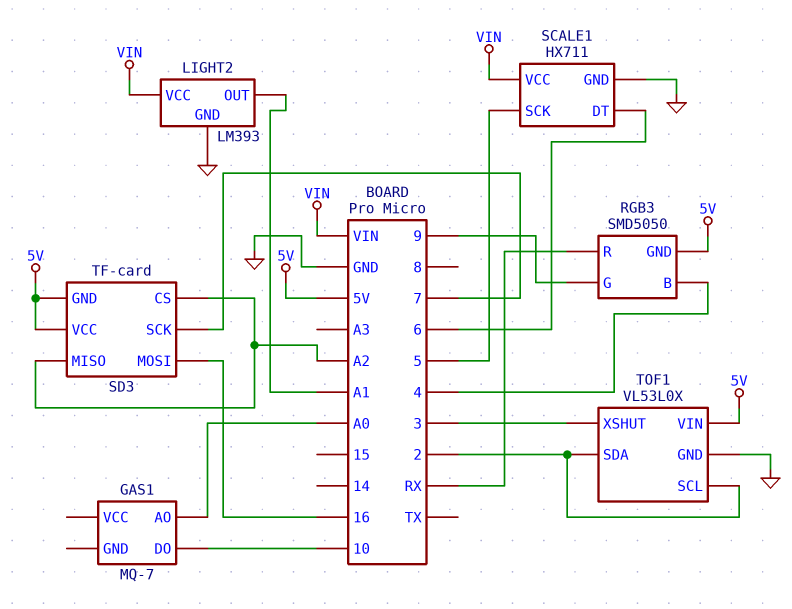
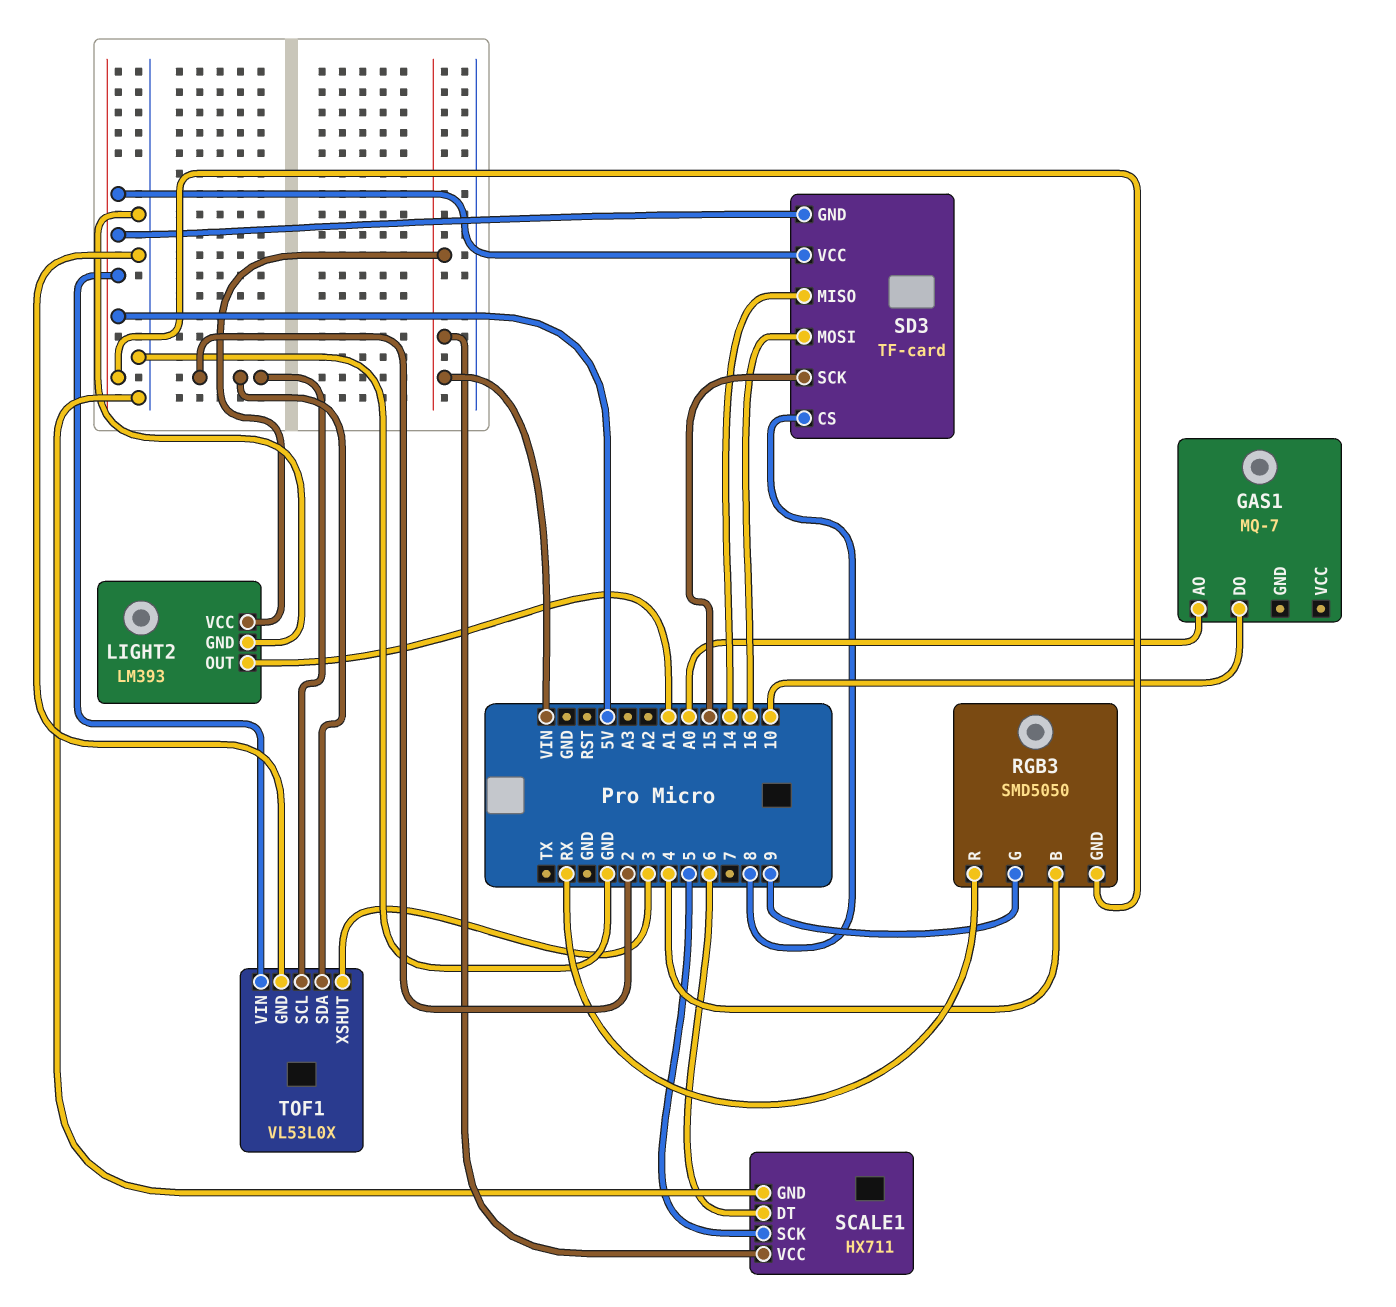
SD3 pin CS: A2 -> 8
SD3 pin MISO: A2 -> 14
SD3 pin SCK: 7 -> 15

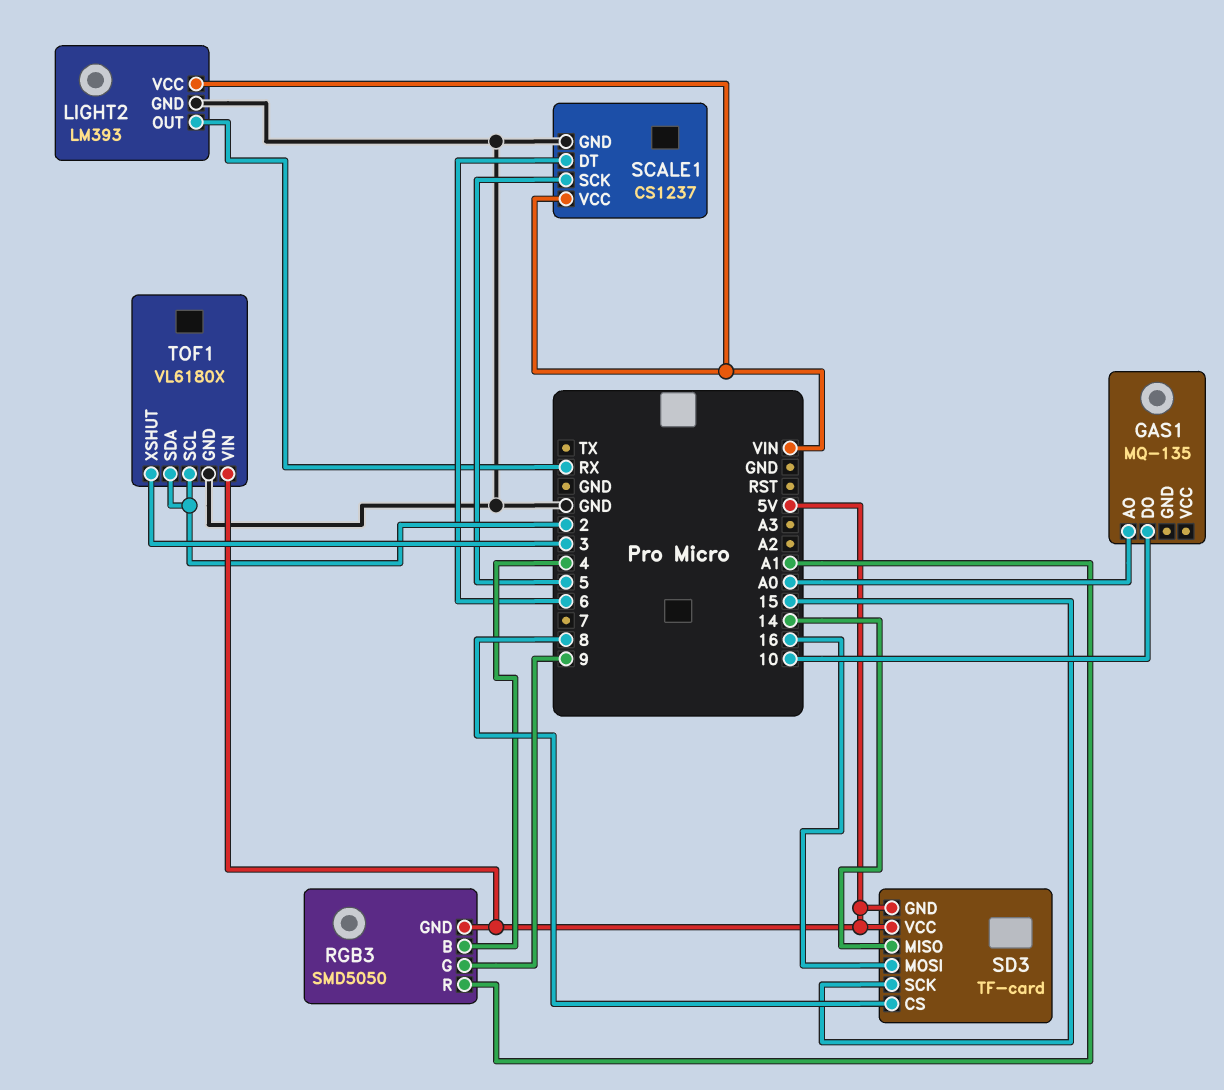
GAS1: MQ-7 -> MQ-135
LIGHT2 pin OUT: A1 -> RX
RGB3 pin R: RX -> A1
SCALE1: HX711 -> CS1237
TOF1: VL53L0X -> VL6180X

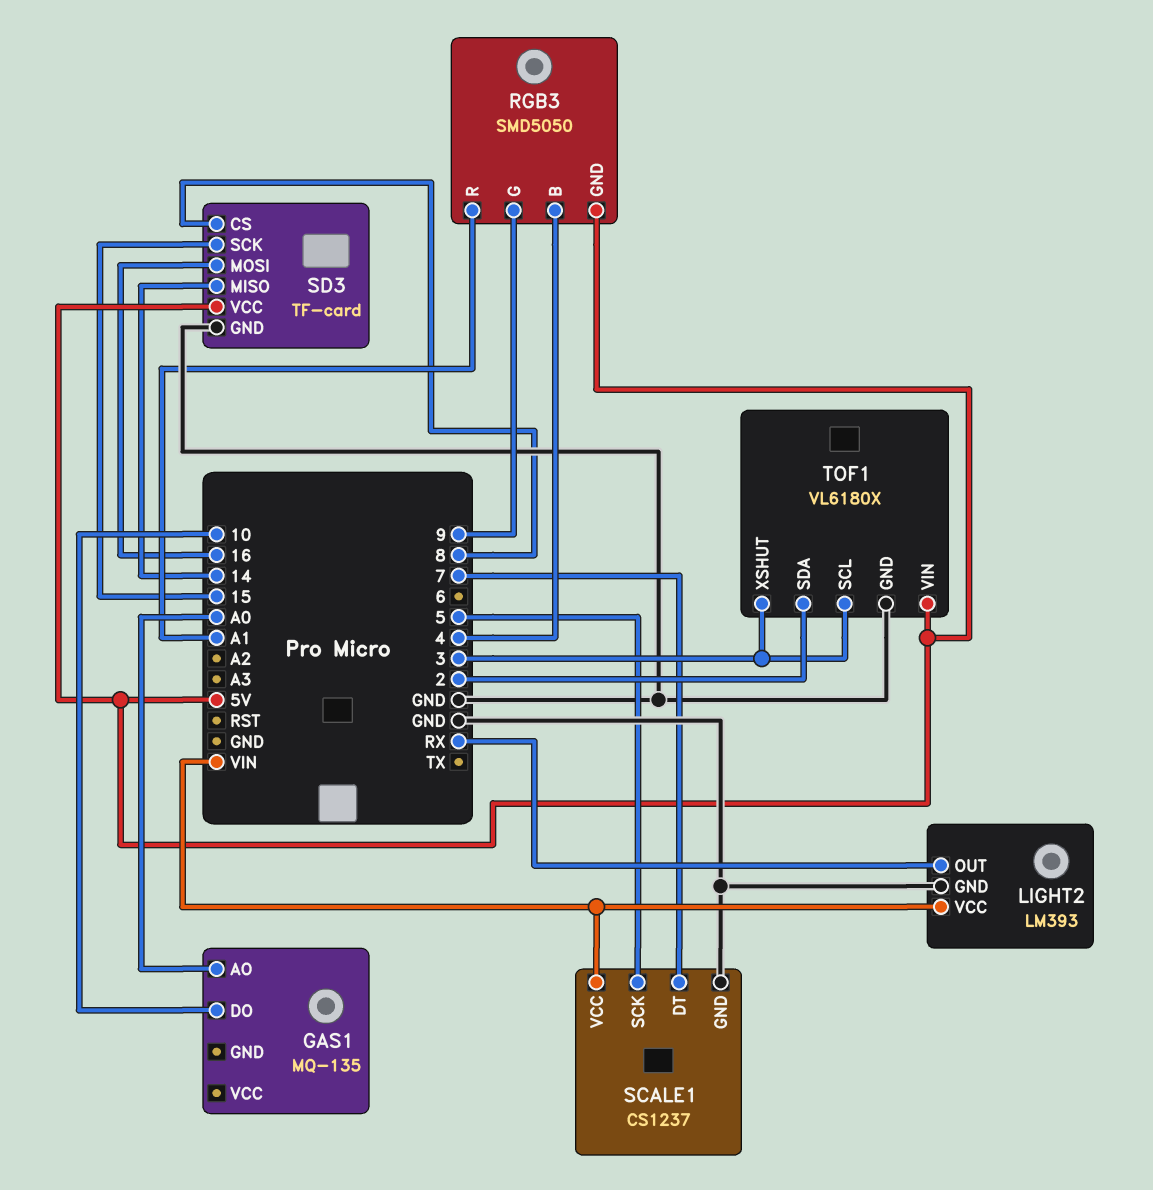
SCALE1 pin DT: 6 -> 7
SD3 pin GND: 5V -> GND
TOF1 pin SCL: 2 -> 3

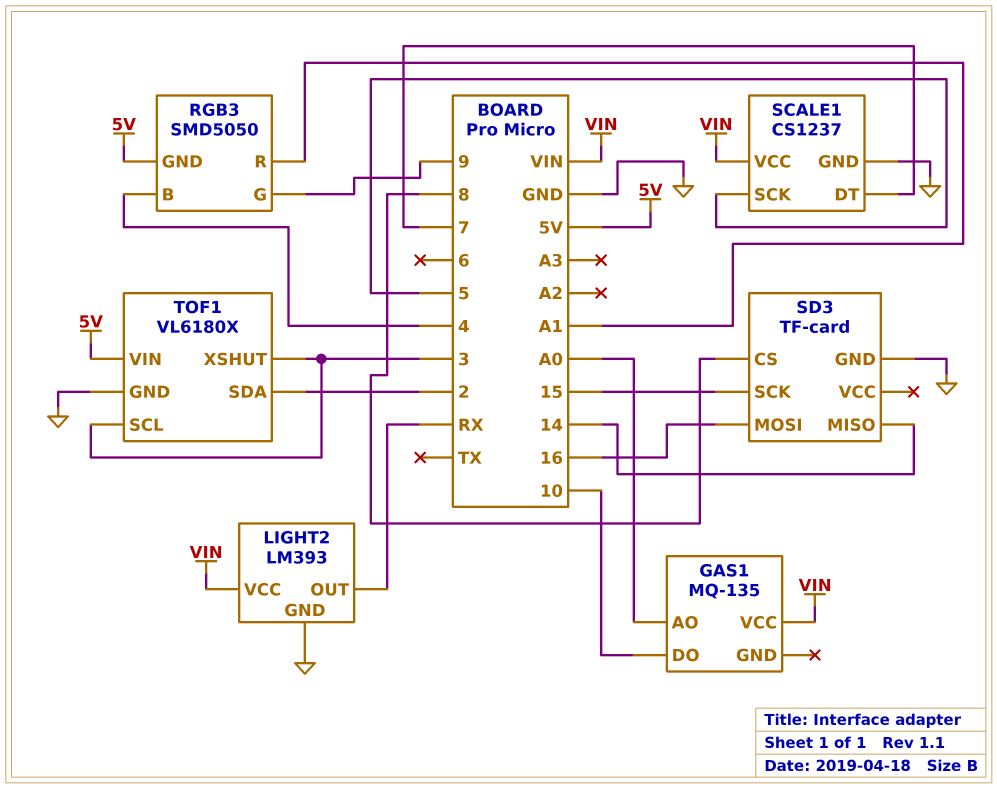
GAS1 pin VCC: none -> VIN
SD3 pin VCC: 5V -> none

